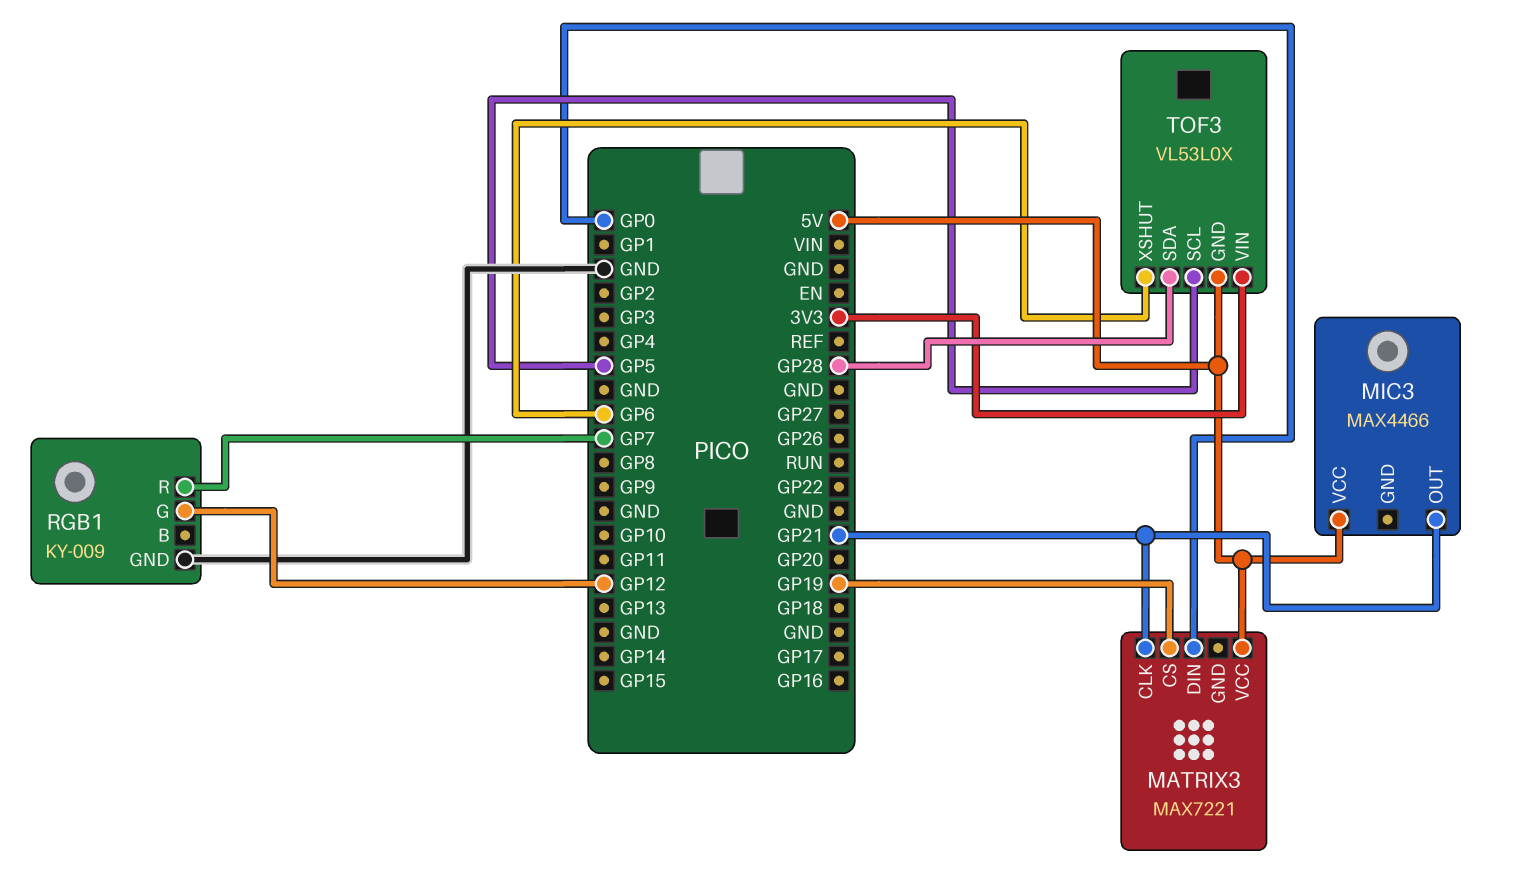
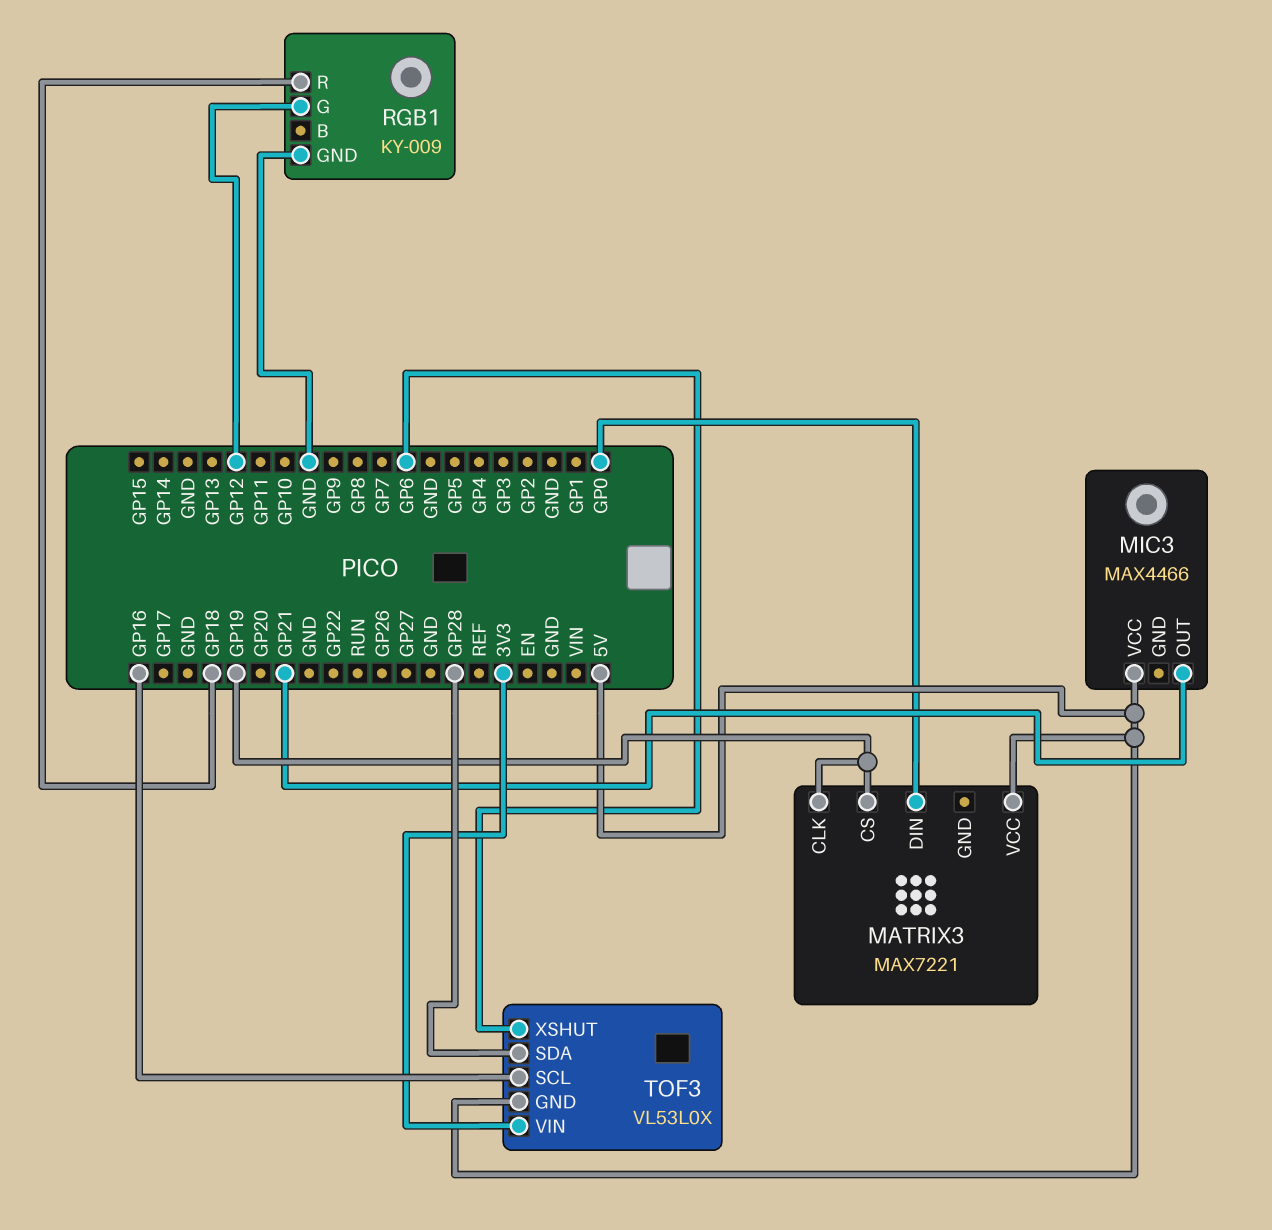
MATRIX3 pin CLK: GP21 -> GP19
RGB1 pin R: GP7 -> GP18
TOF3 pin SCL: GP5 -> GP16

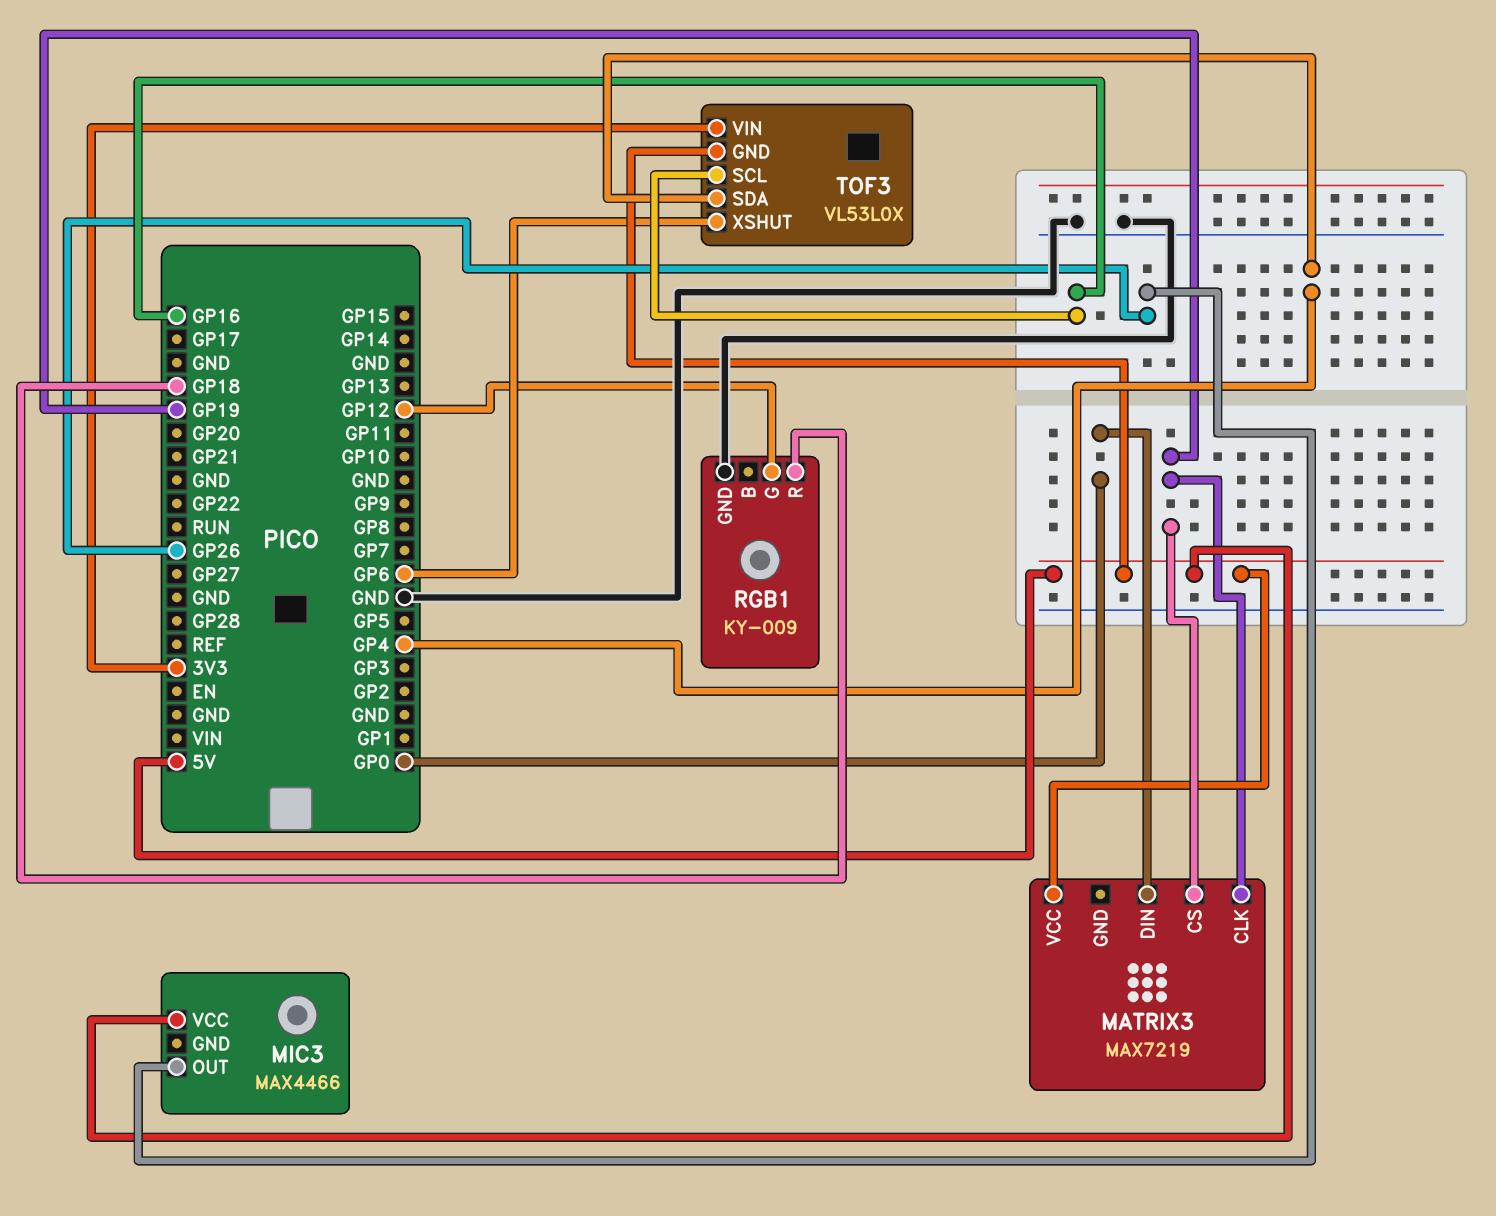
MATRIX3: MAX7221 -> MAX7219
MIC3 pin OUT: GP21 -> GP26
TOF3 pin SDA: GP28 -> GP4

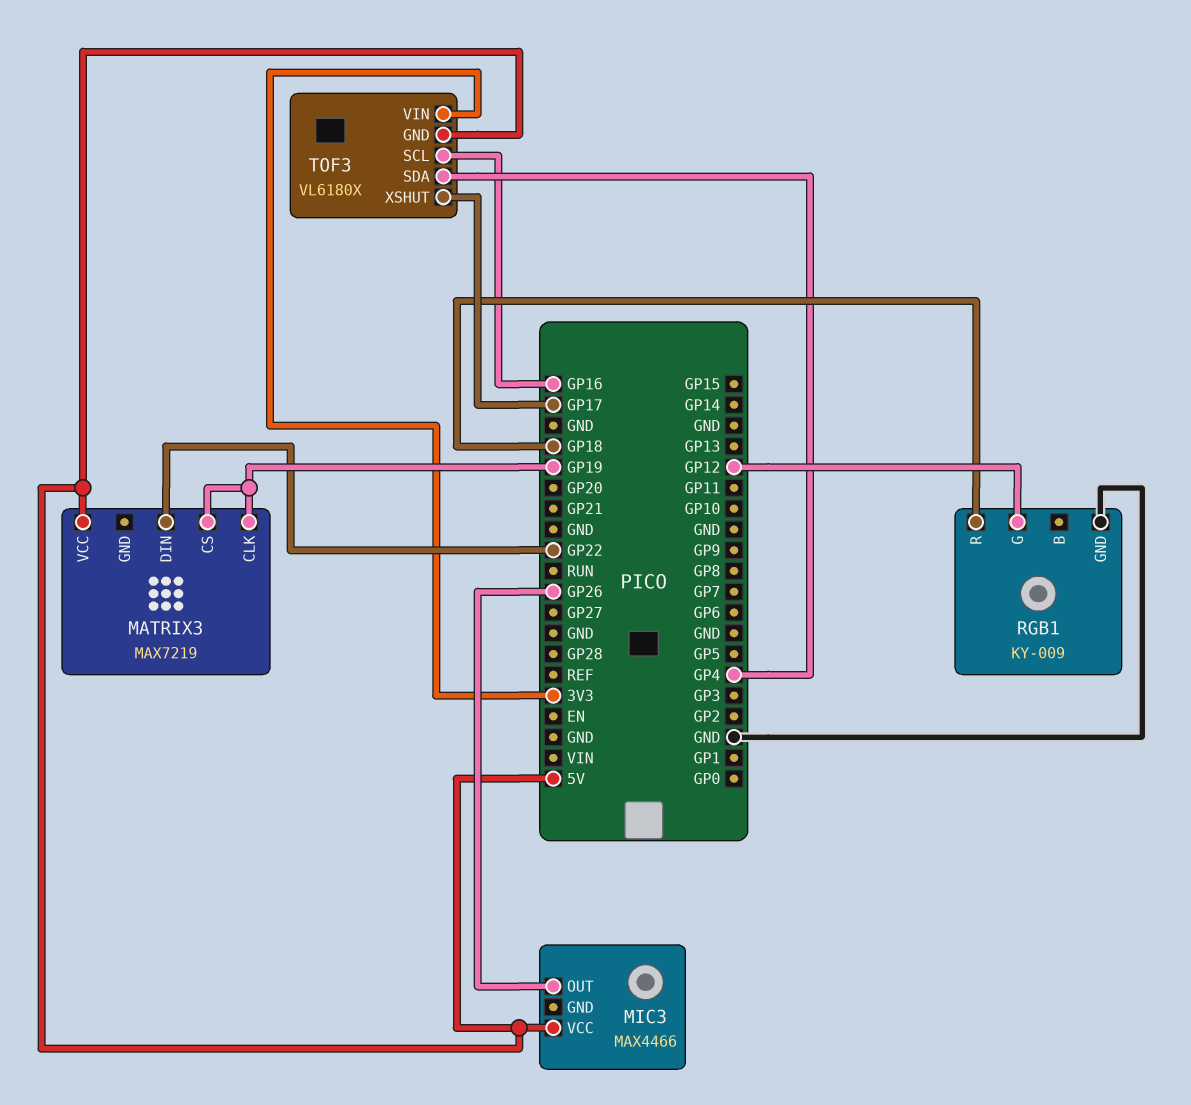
MATRIX3 pin DIN: GP0 -> GP22
TOF3: VL53L0X -> VL6180X
TOF3 pin XSHUT: GP6 -> GP17

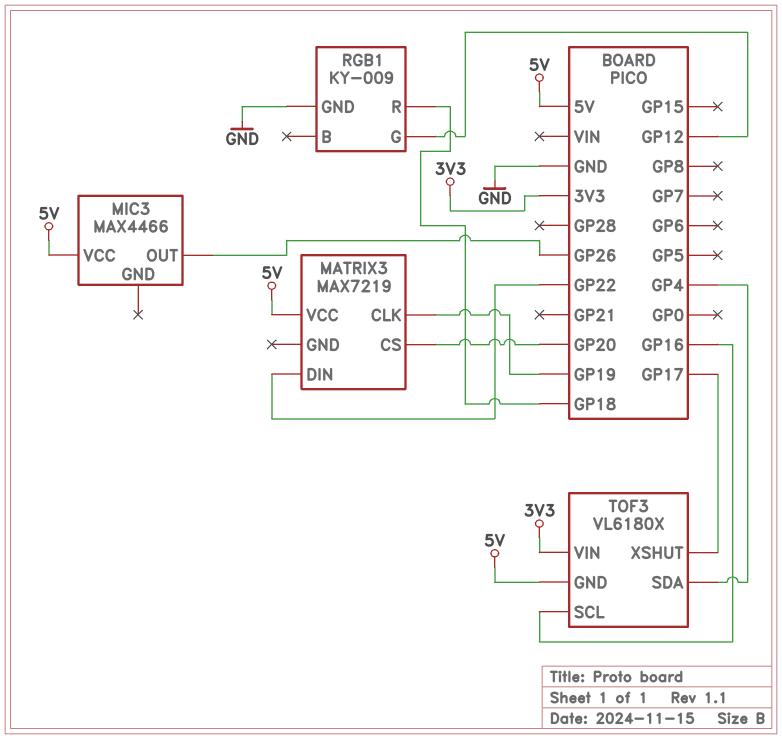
MATRIX3 pin CS: GP19 -> GP20

